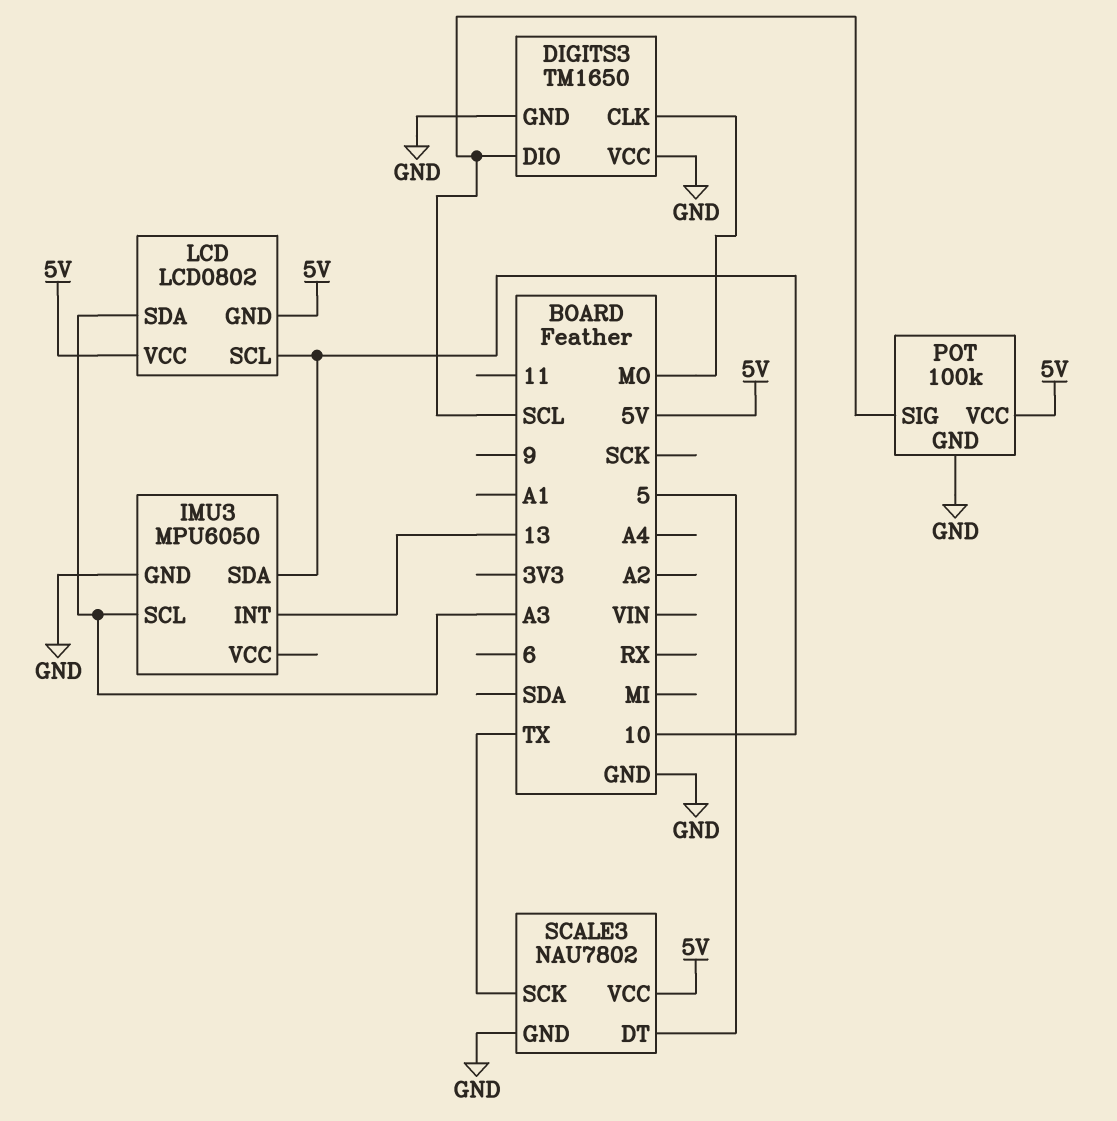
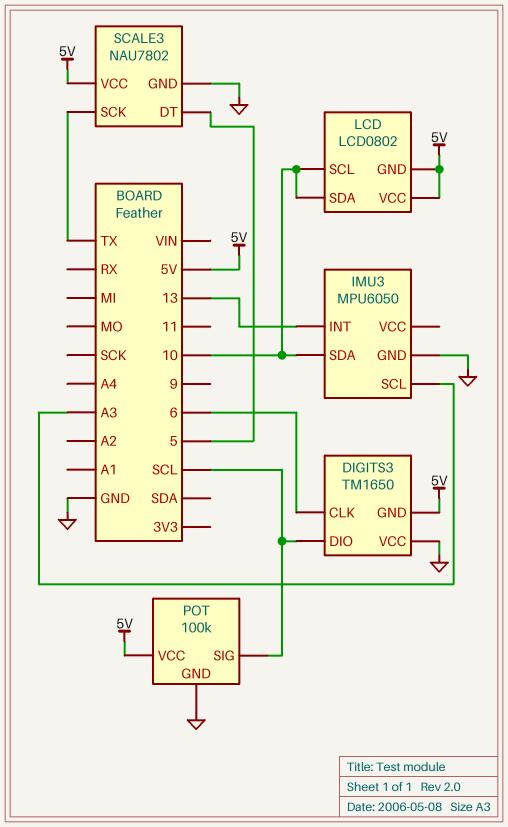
DIGITS3 pin CLK: MO -> 6
DIGITS3 pin GND: GND -> 5V
LCD pin SDA: A3 -> 10

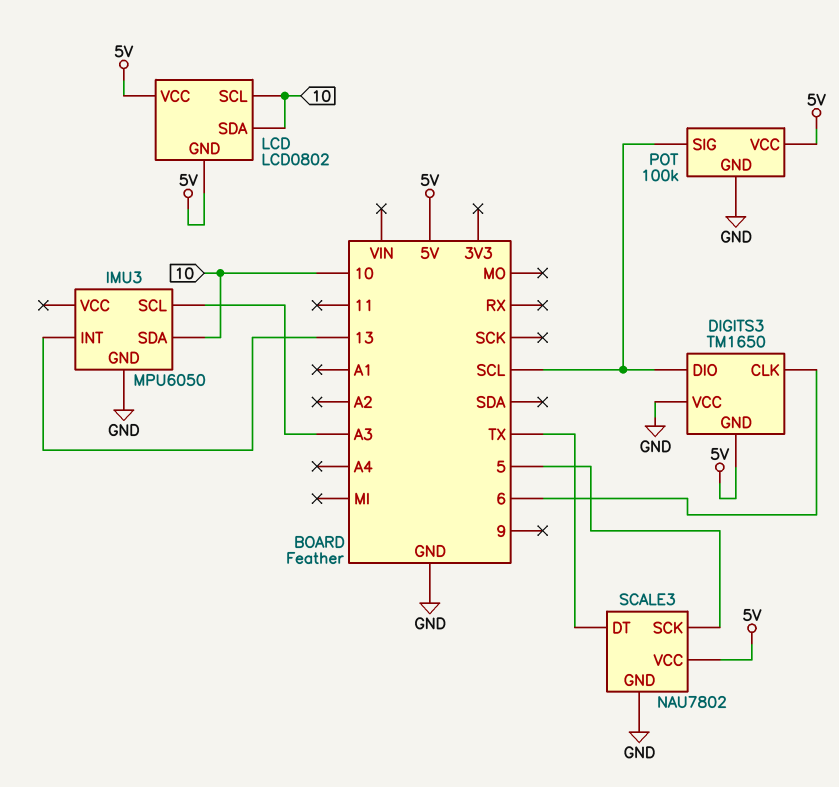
SCALE3 pin DT: 5 -> TX
SCALE3 pin SCK: TX -> 5

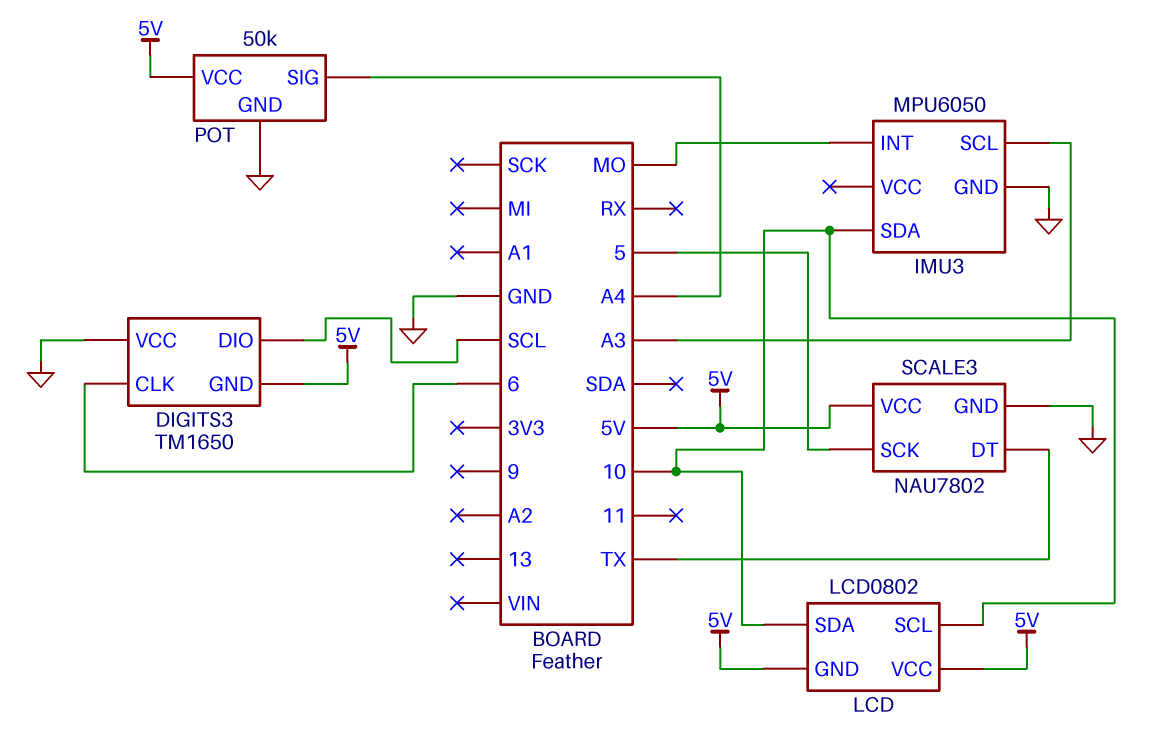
IMU3 pin INT: 13 -> MO
POT: 100k -> 50k
POT pin SIG: SCL -> A4

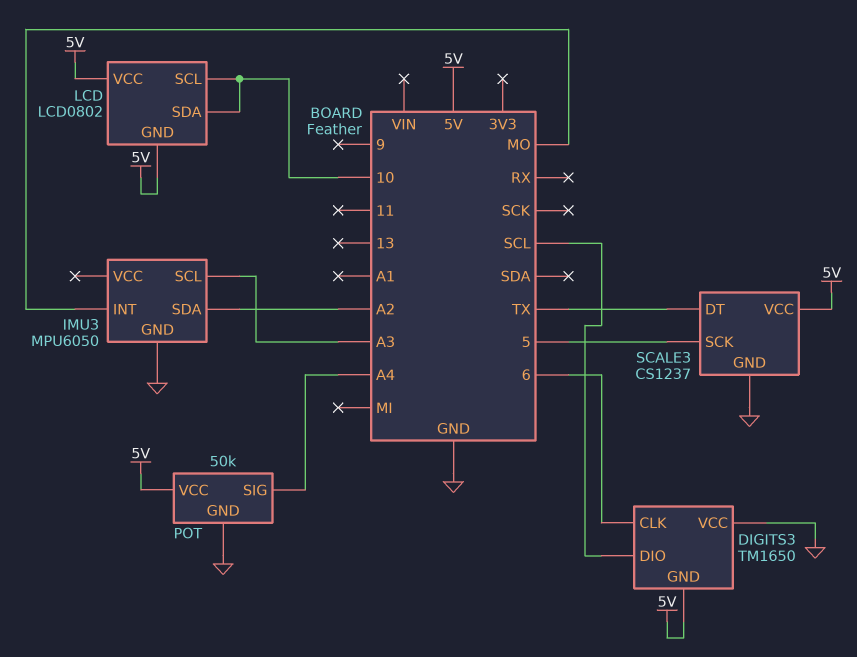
IMU3 pin SDA: 10 -> A2
SCALE3: NAU7802 -> CS1237

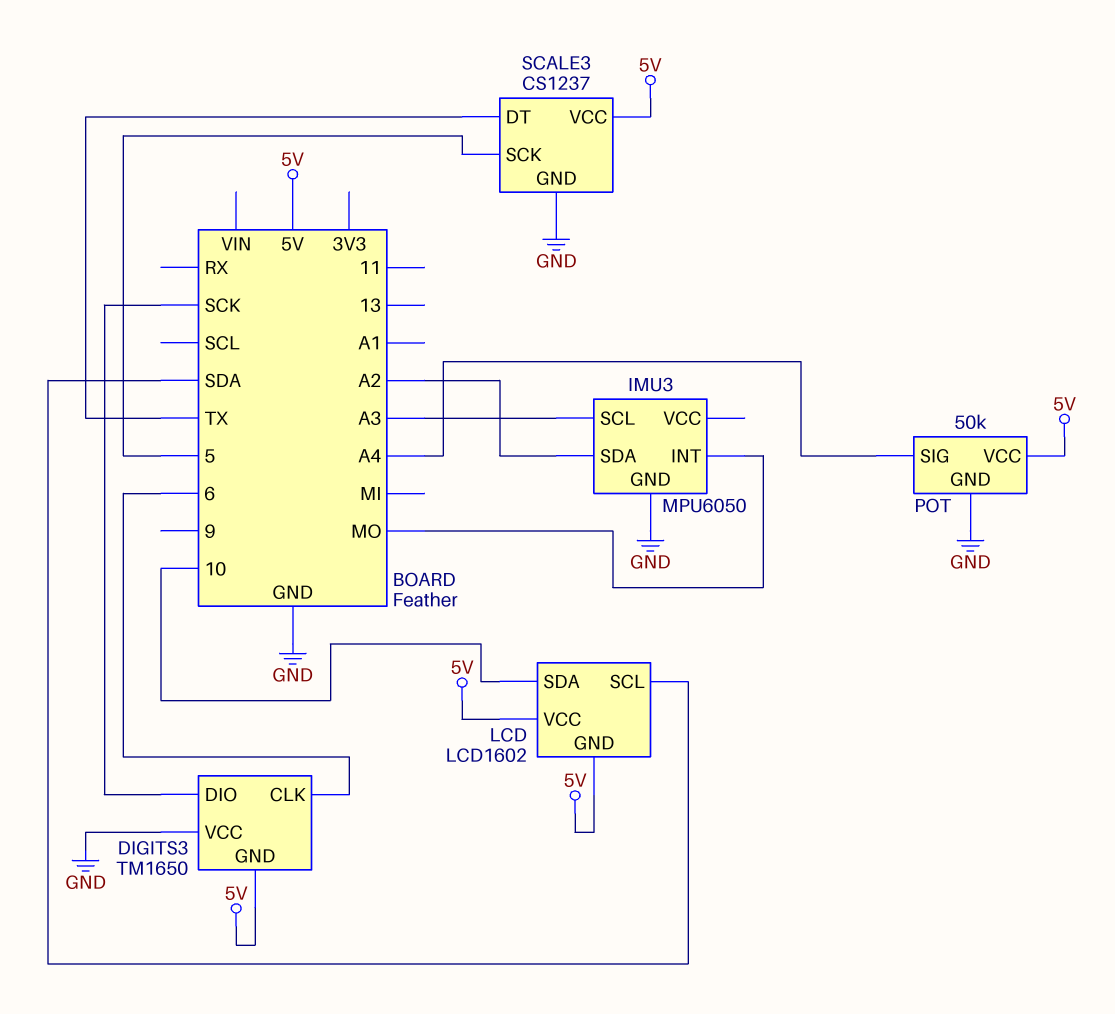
DIGITS3 pin DIO: SCL -> SCK
LCD: LCD0802 -> LCD1602
LCD pin SCL: 10 -> SDA

